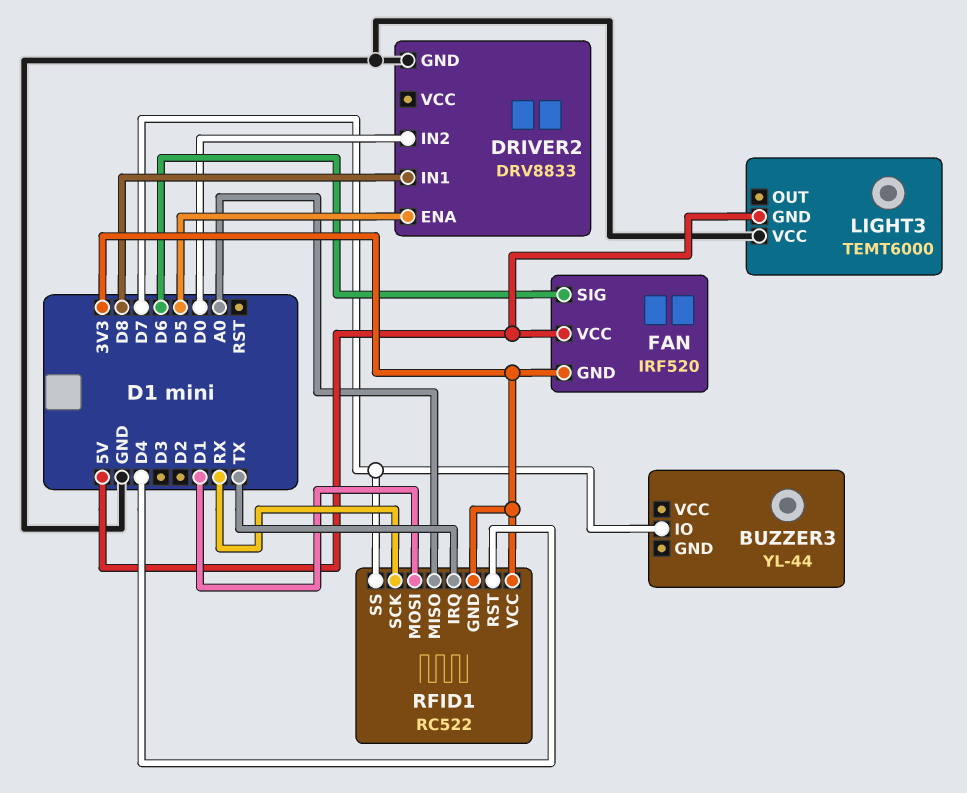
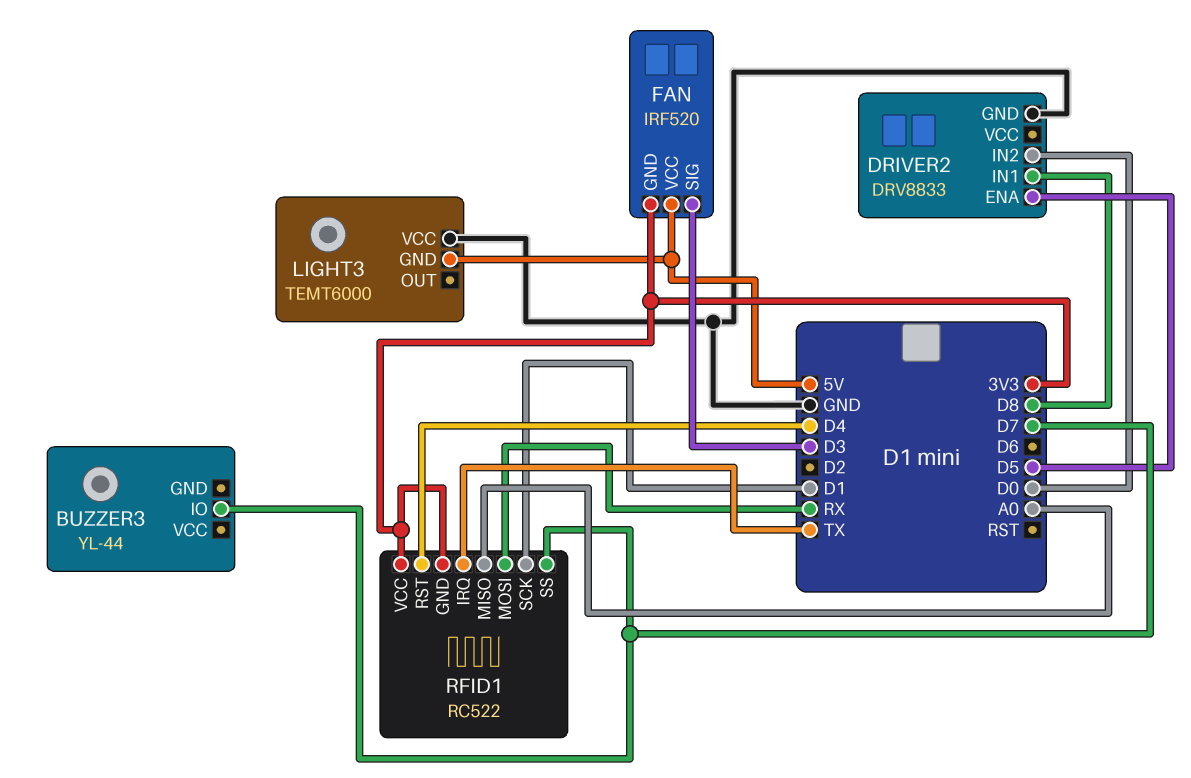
FAN pin SIG: D6 -> D3
RFID1 pin MOSI: D1 -> RX
RFID1 pin SCK: RX -> D1

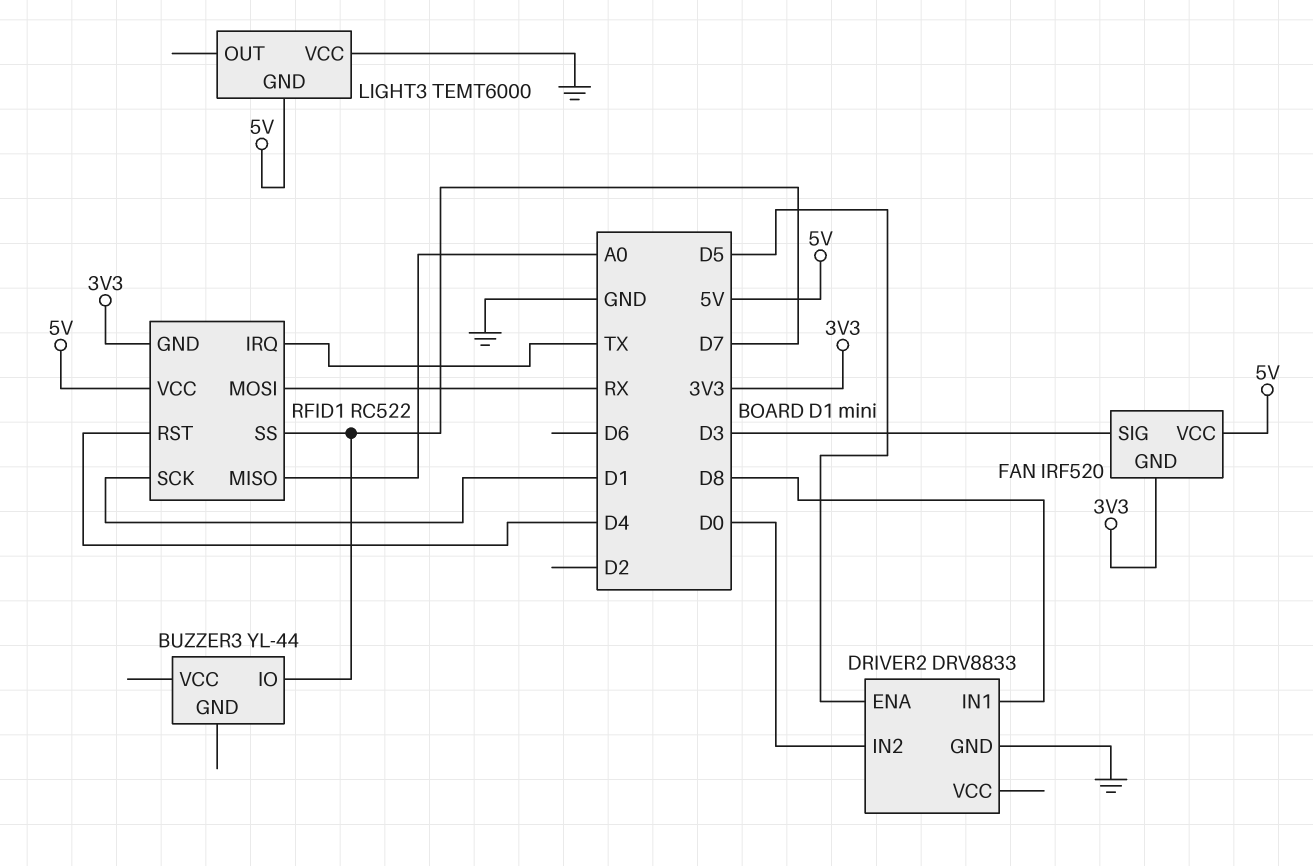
RFID1 pin VCC: 3V3 -> 5V

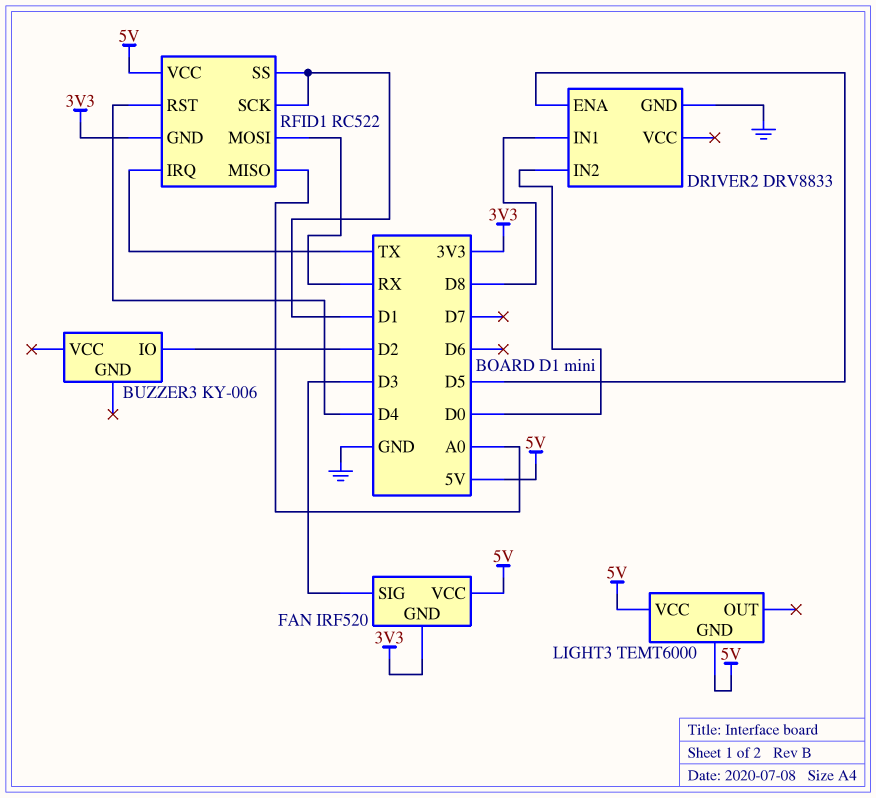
BUZZER3: YL-44 -> KY-006
BUZZER3 pin IO: D7 -> D2
LIGHT3 pin VCC: GND -> 5V
RFID1 pin SS: D7 -> D1

